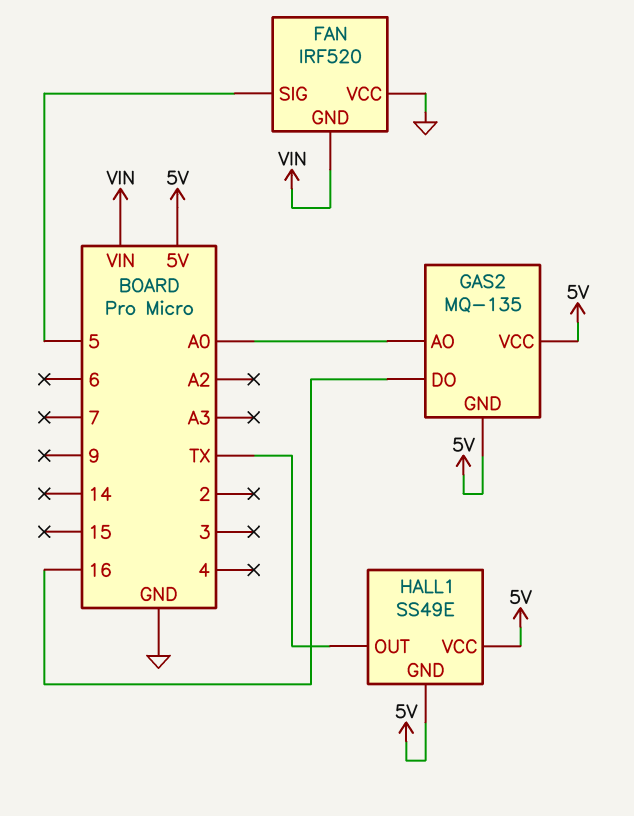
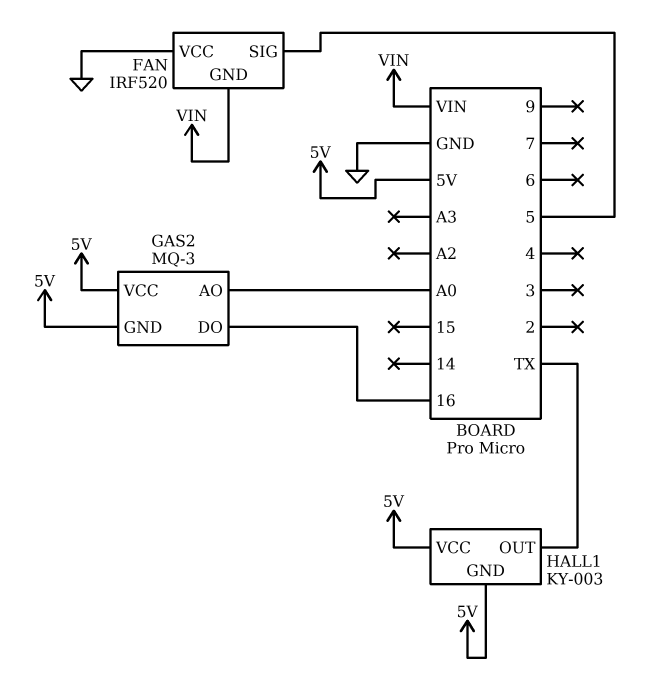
GAS2: MQ-135 -> MQ-3
HALL1: SS49E -> KY-003

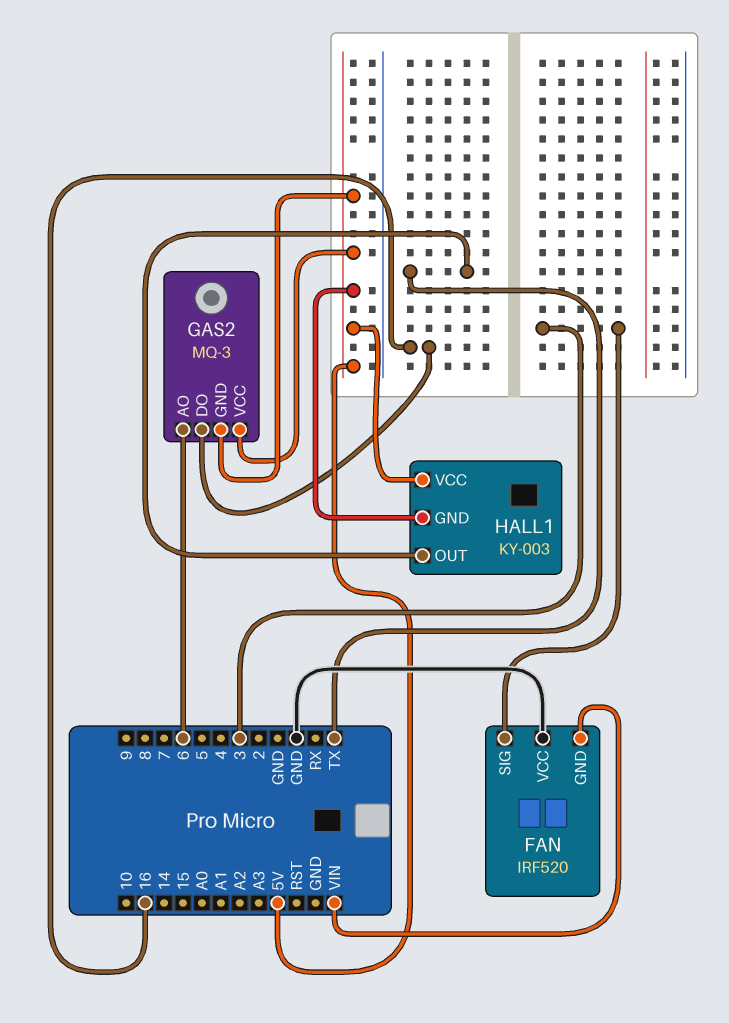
FAN pin SIG: 5 -> 3
GAS2 pin AO: A0 -> 6

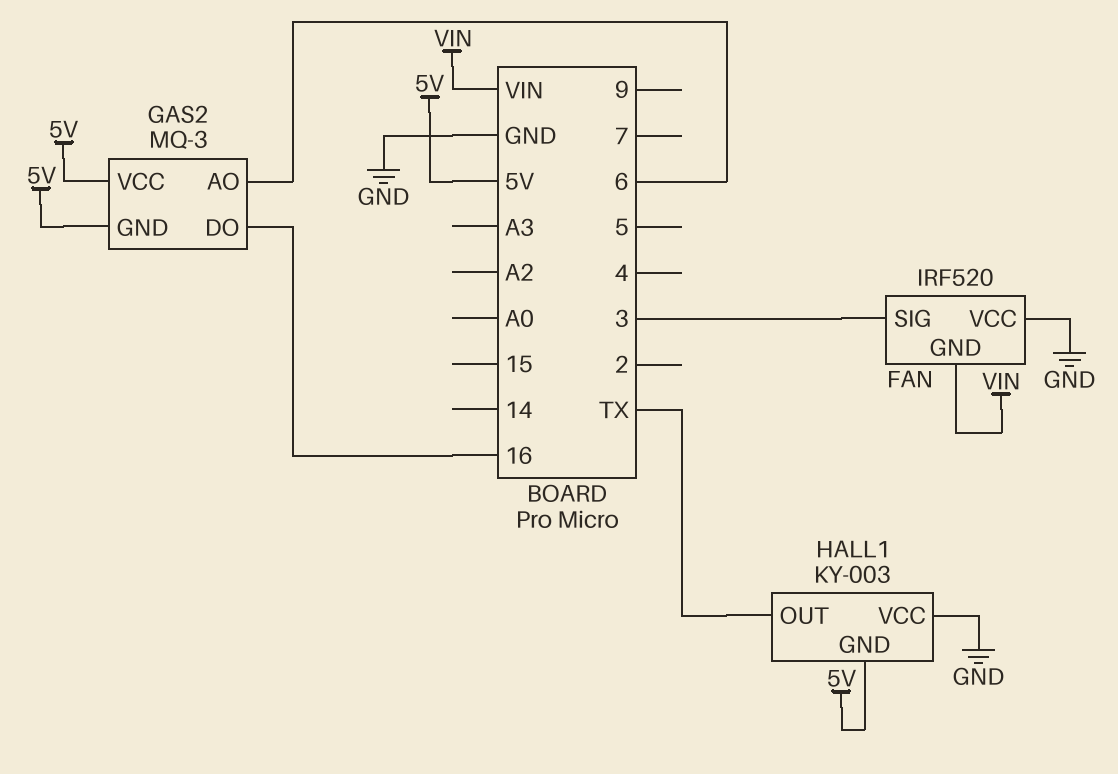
HALL1 pin VCC: 5V -> GND

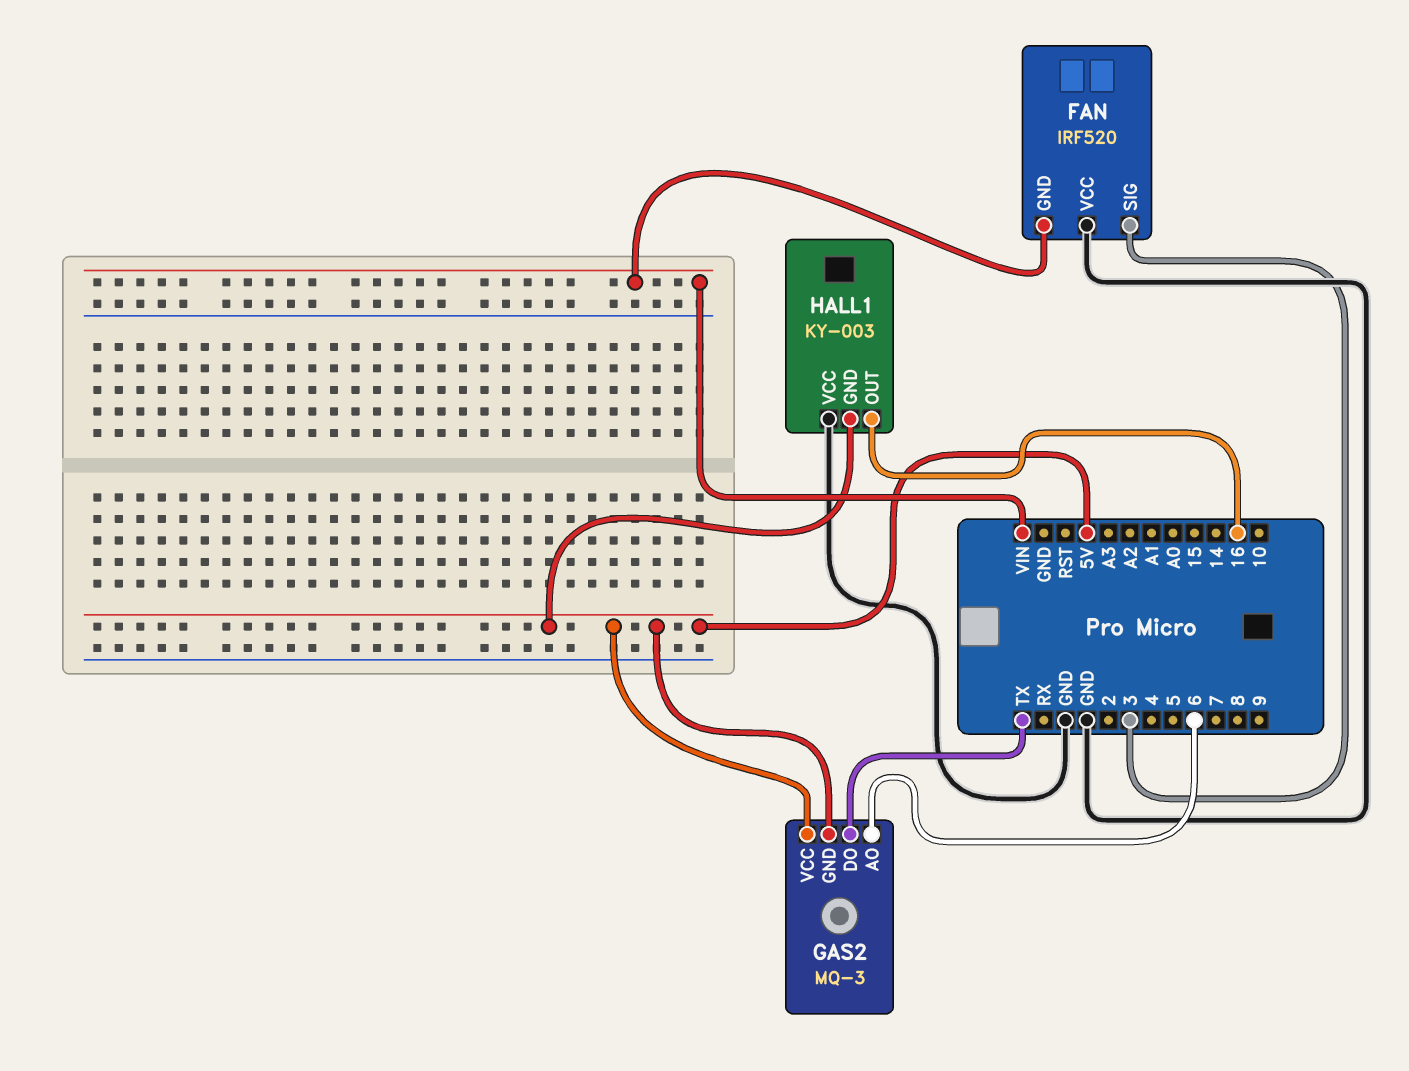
GAS2 pin DO: 16 -> TX
HALL1 pin OUT: TX -> 16

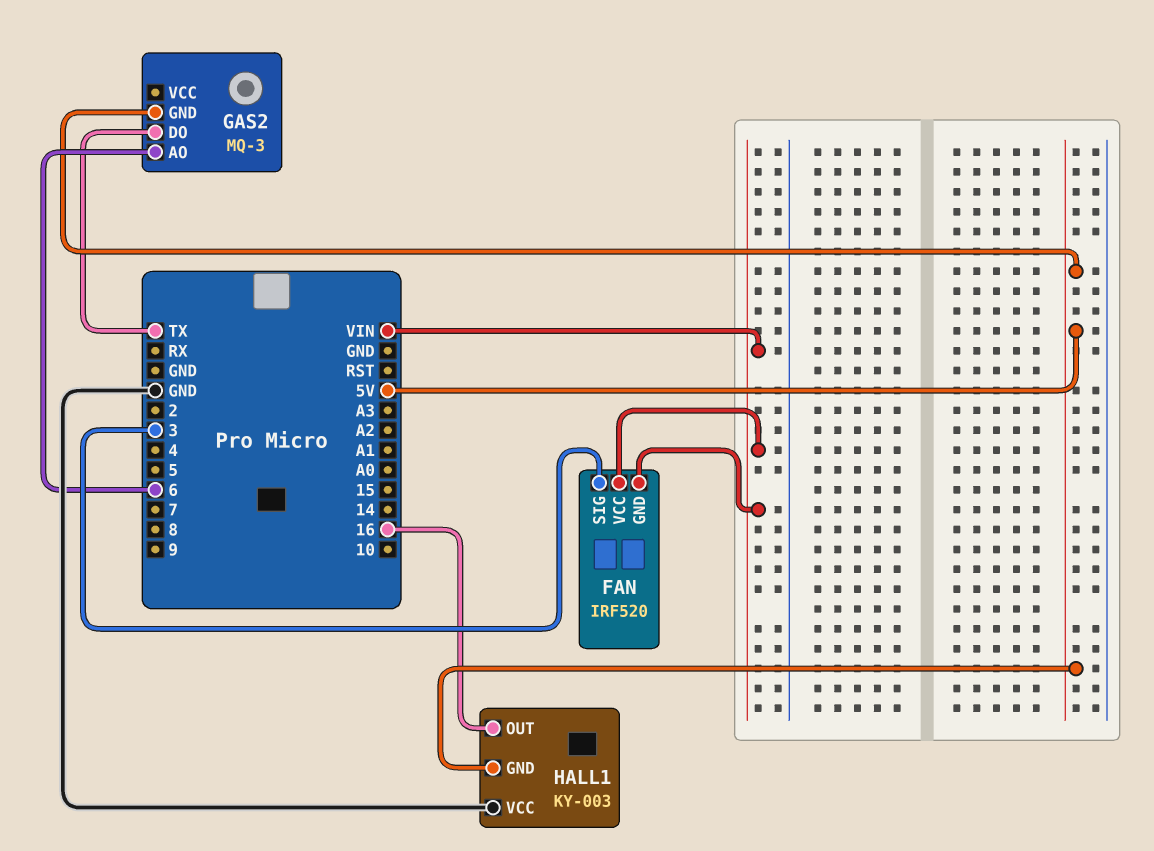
FAN pin VCC: GND -> VIN
GAS2 pin VCC: 5V -> none

